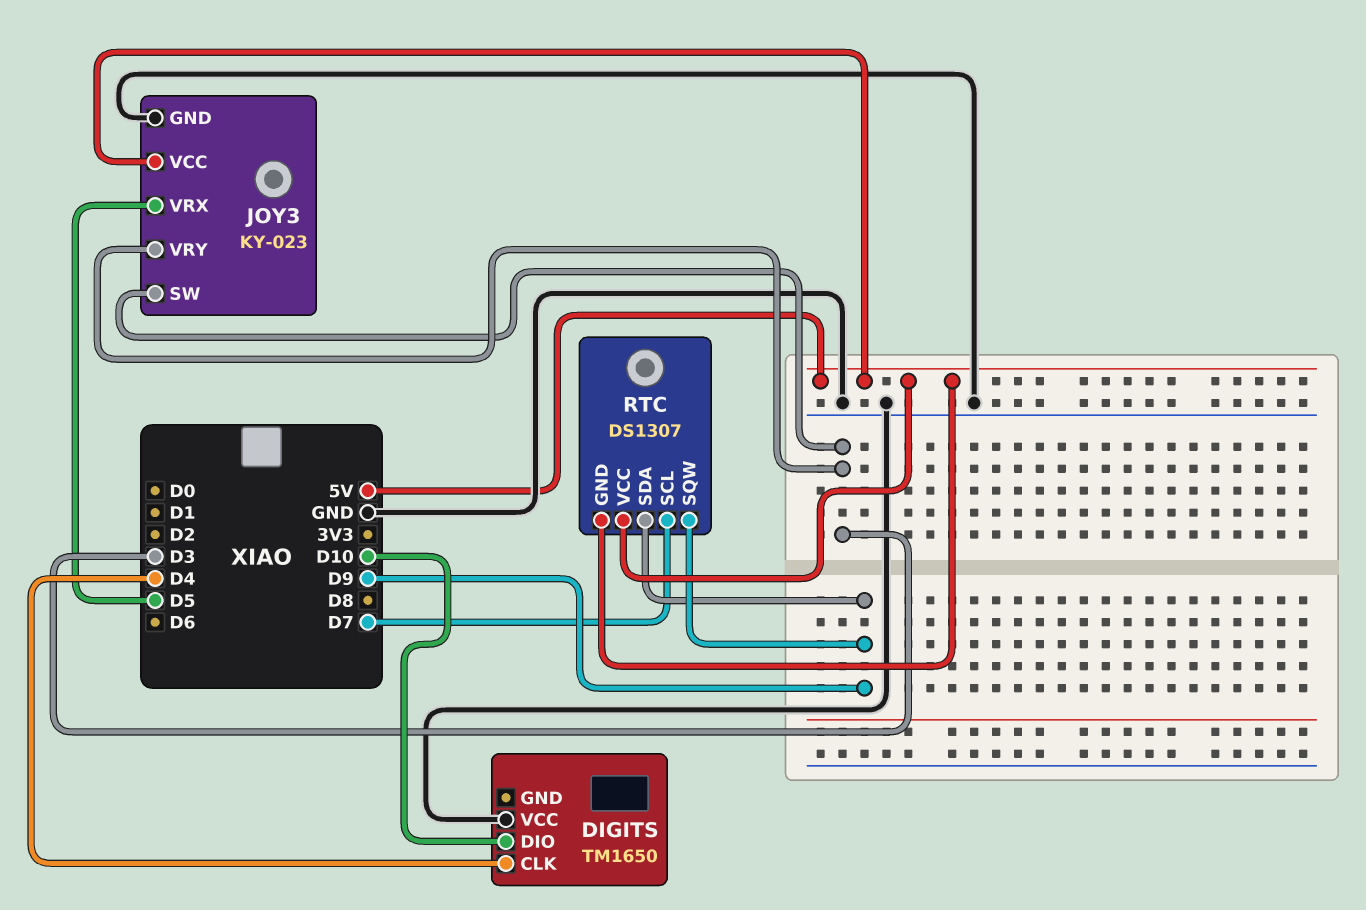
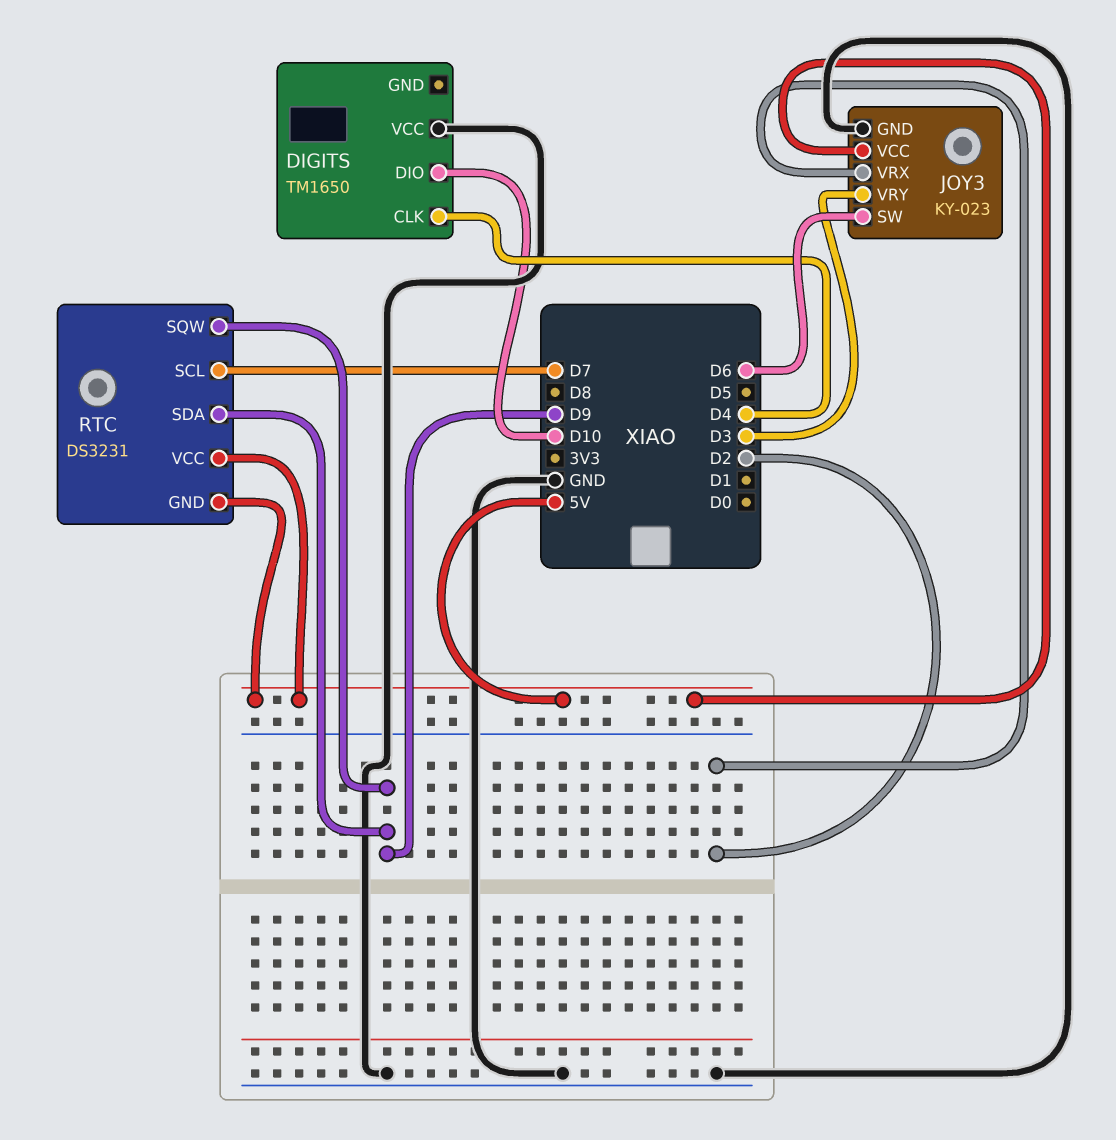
JOY3 pin SW: D3 -> D6
JOY3 pin VRX: D5 -> D2
RTC: DS1307 -> DS3231

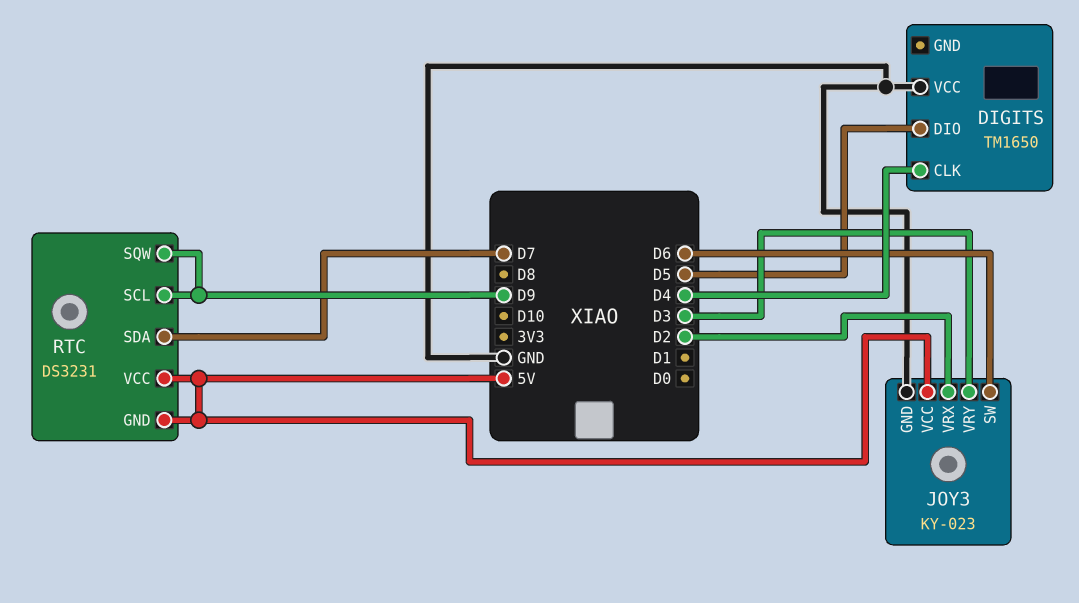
DIGITS pin DIO: D10 -> D5
RTC pin SCL: D7 -> D9
RTC pin SDA: D9 -> D7

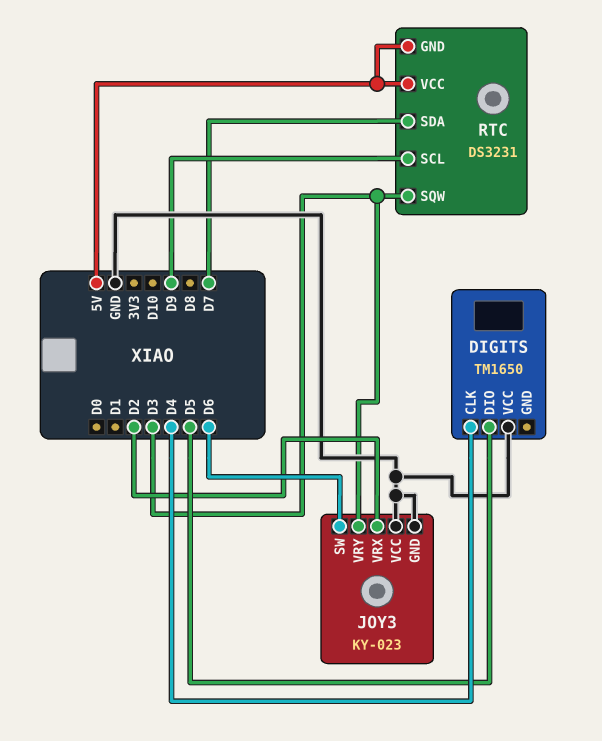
JOY3 pin VCC: 5V -> GND
RTC pin SQW: D9 -> D3

